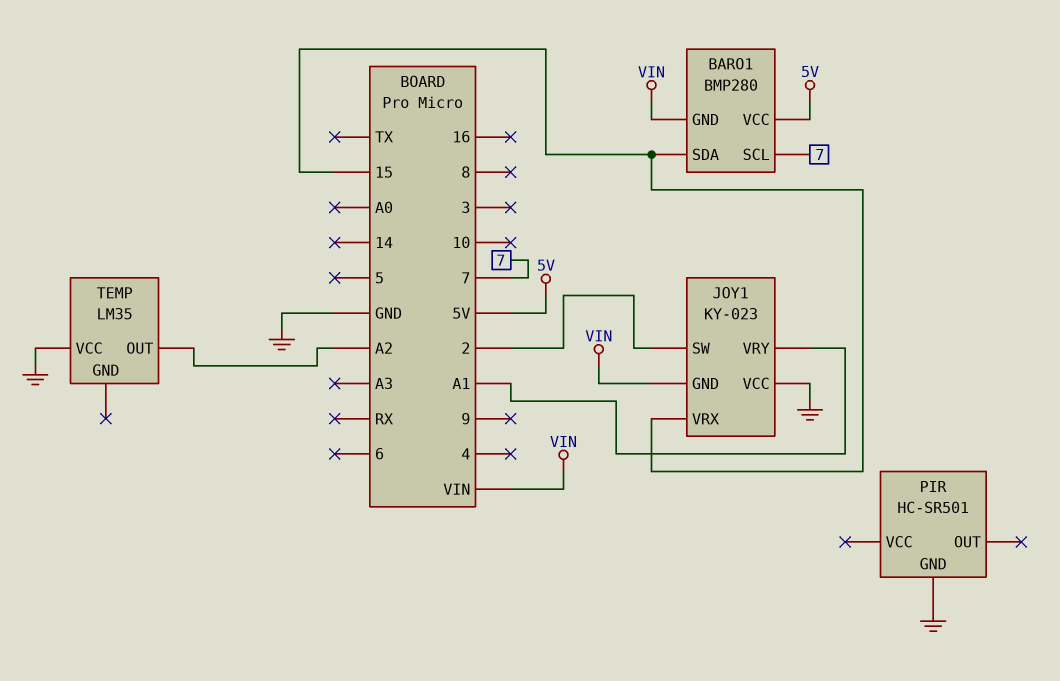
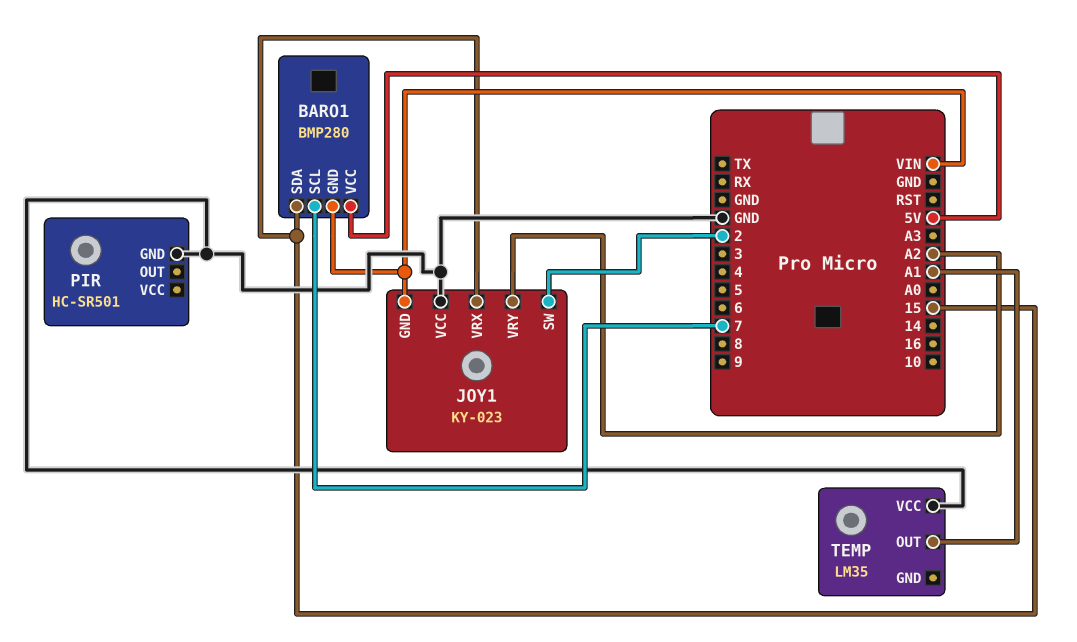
JOY1 pin VRY: A1 -> A2
TEMP pin OUT: A2 -> A1

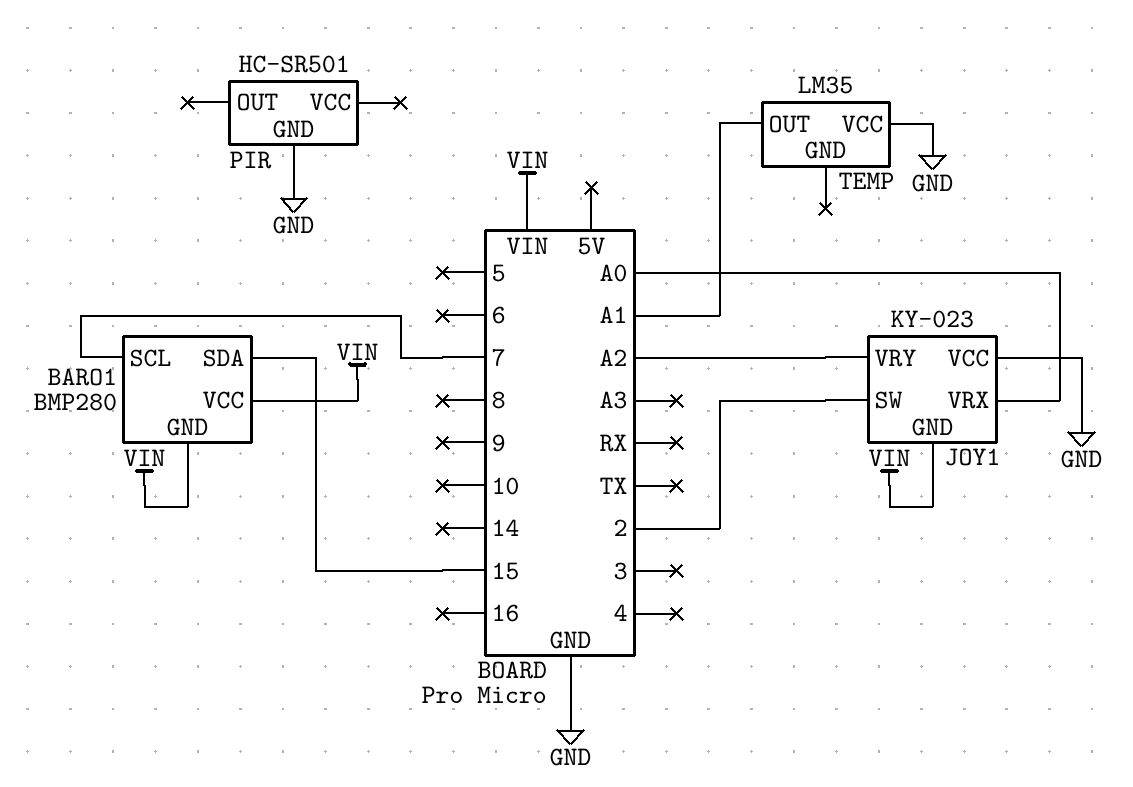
BARO1 pin VCC: 5V -> VIN
JOY1 pin VRX: 15 -> A0

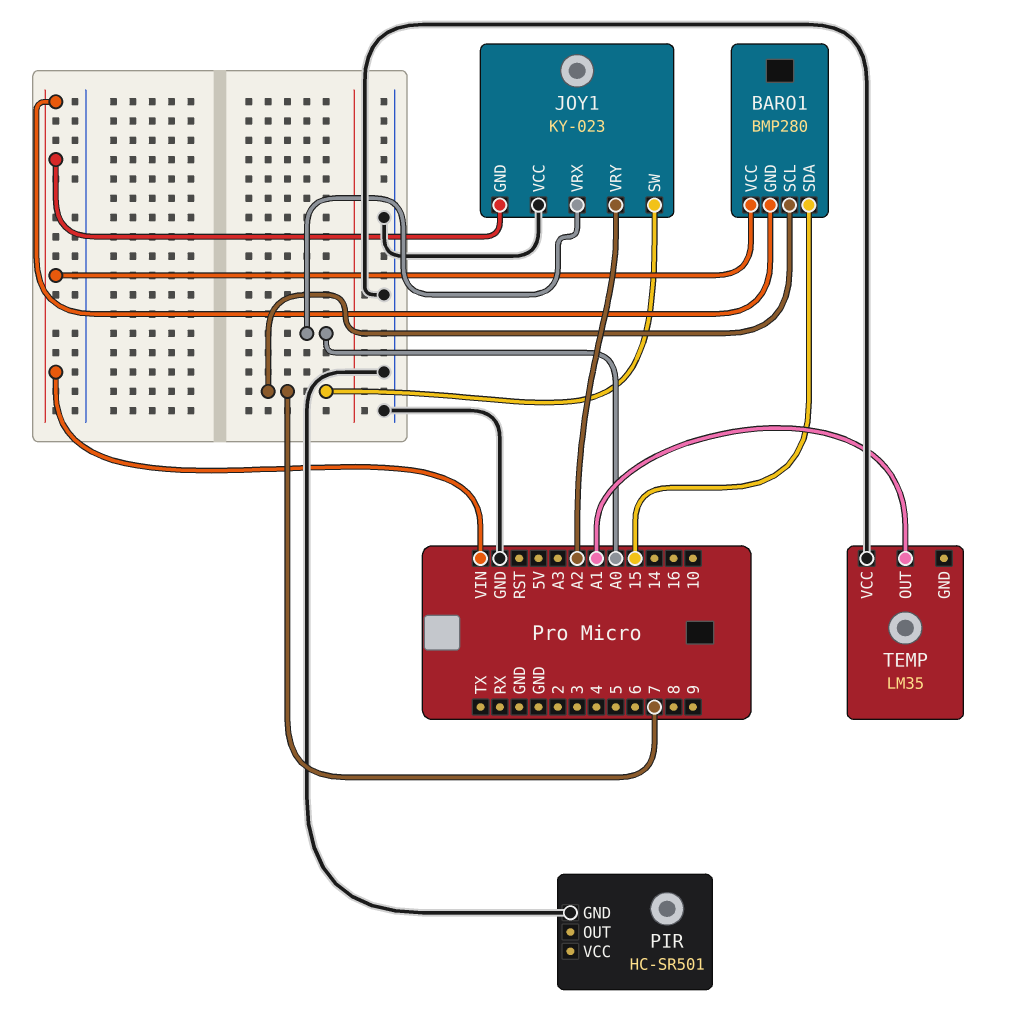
JOY1 pin SW: 2 -> 7

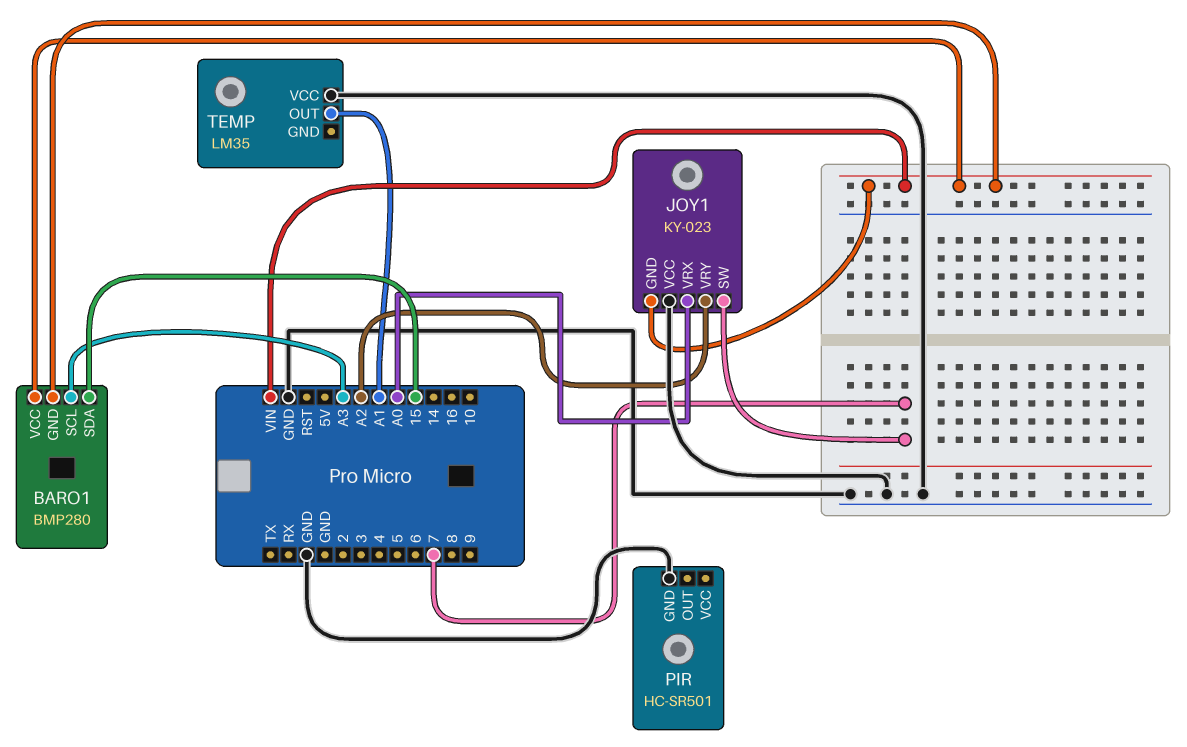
BARO1 pin SCL: 7 -> A3

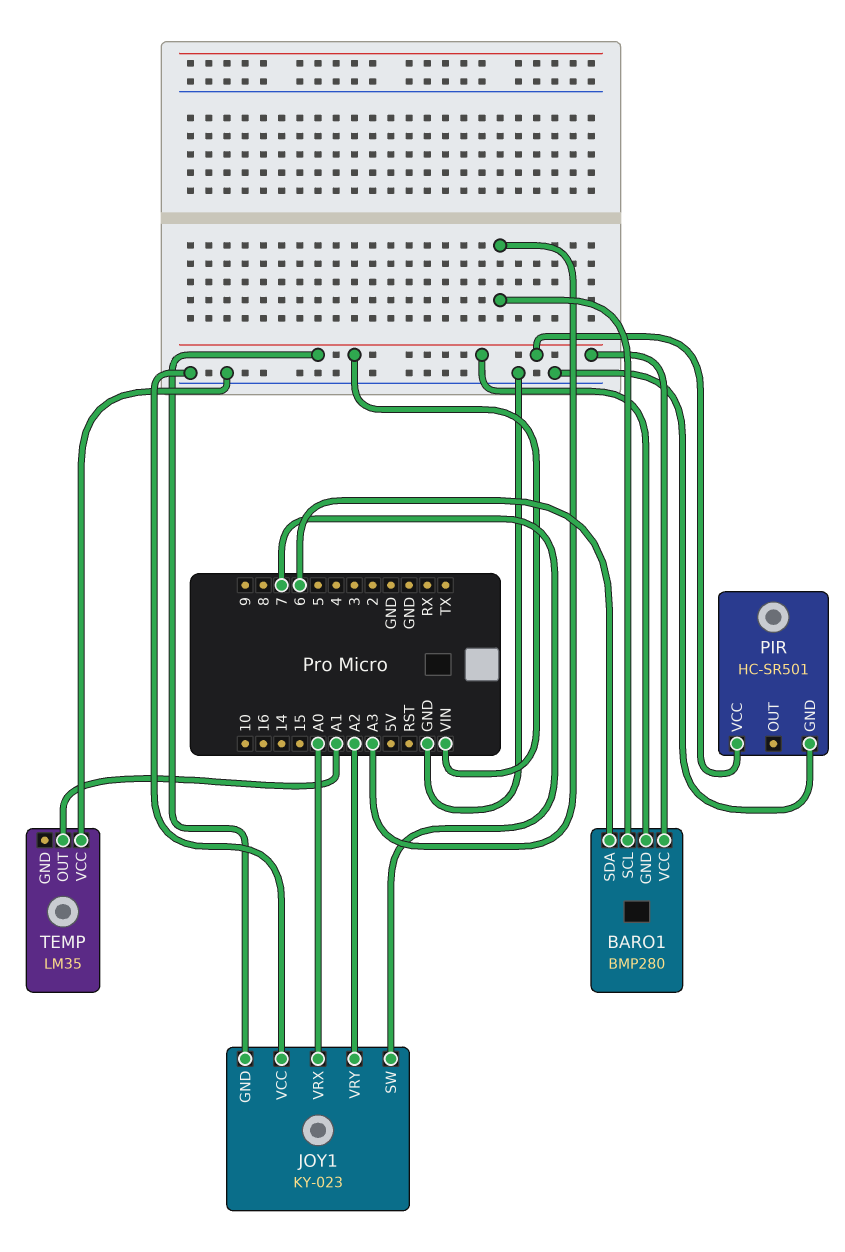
BARO1 pin SDA: 15 -> 6
PIR pin VCC: none -> VIN

